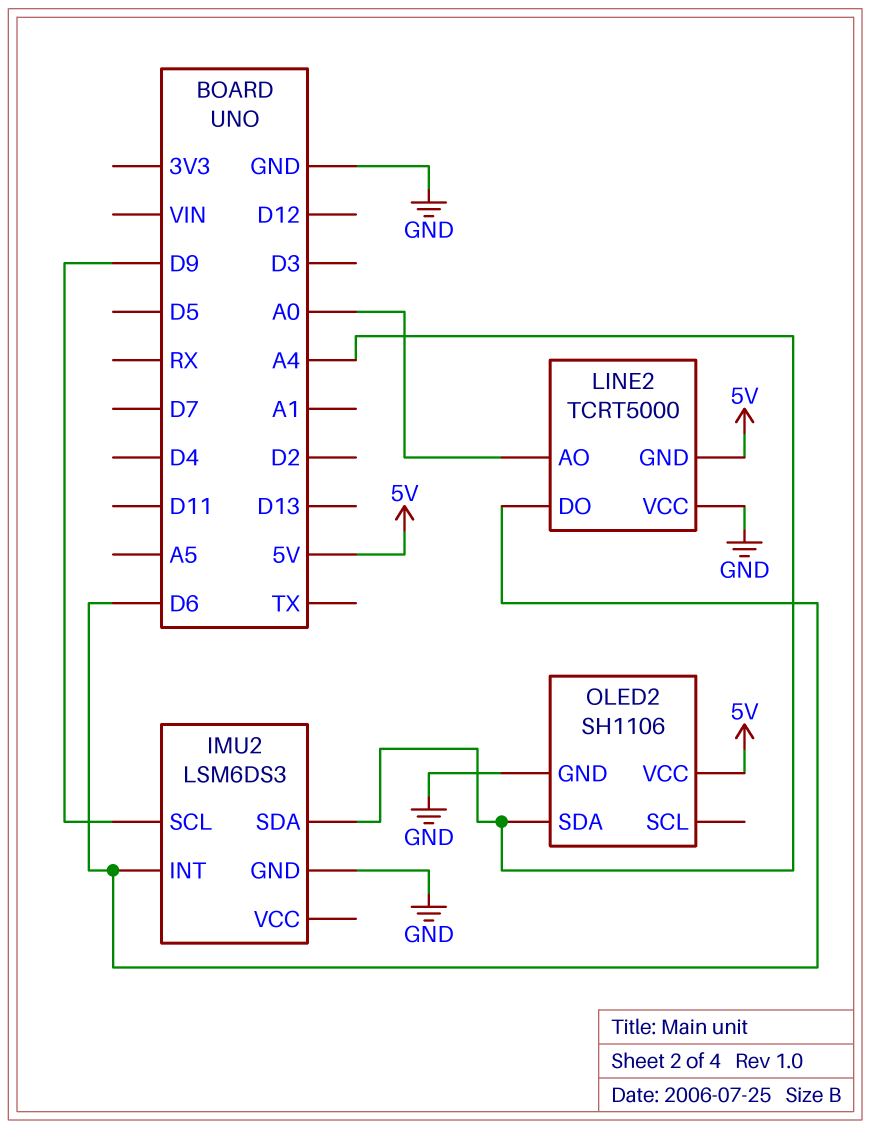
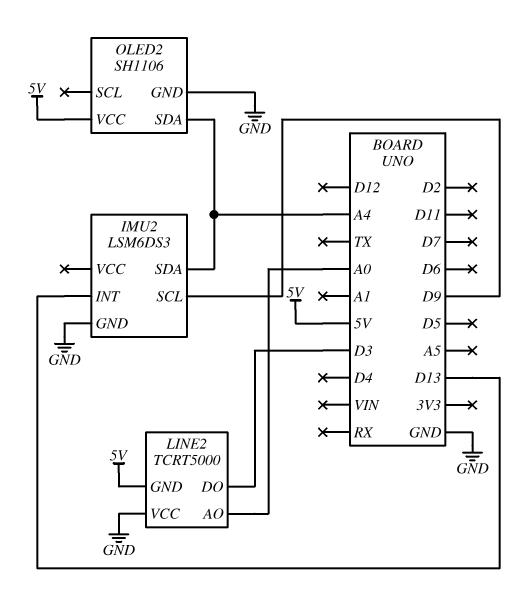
IMU2 pin INT: D6 -> D13
LINE2 pin DO: D6 -> D3

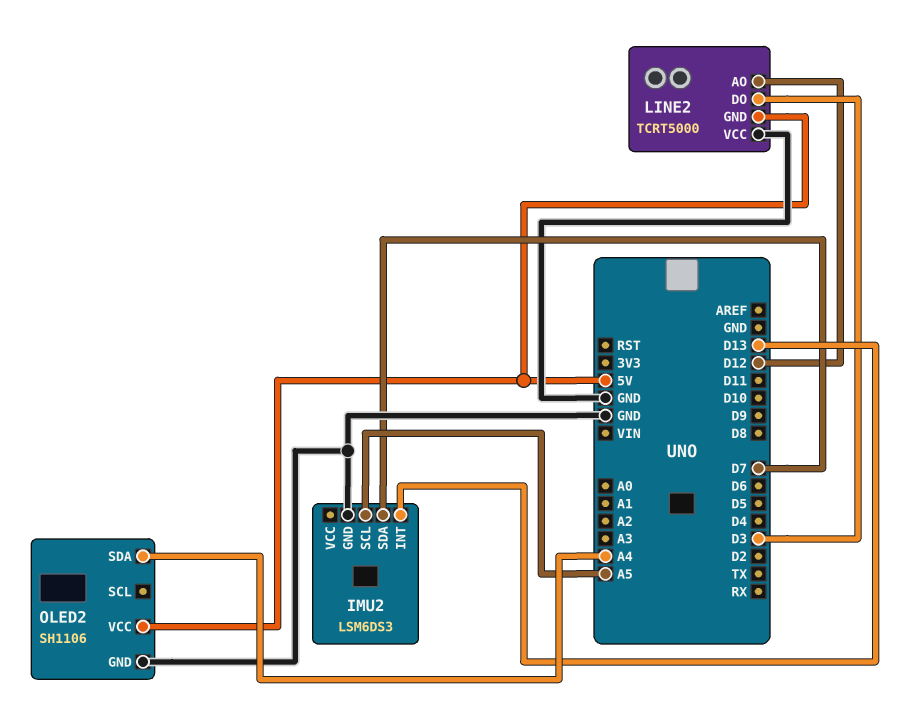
IMU2 pin SCL: D9 -> A5
IMU2 pin SDA: A4 -> D7
LINE2 pin AO: A0 -> D12

